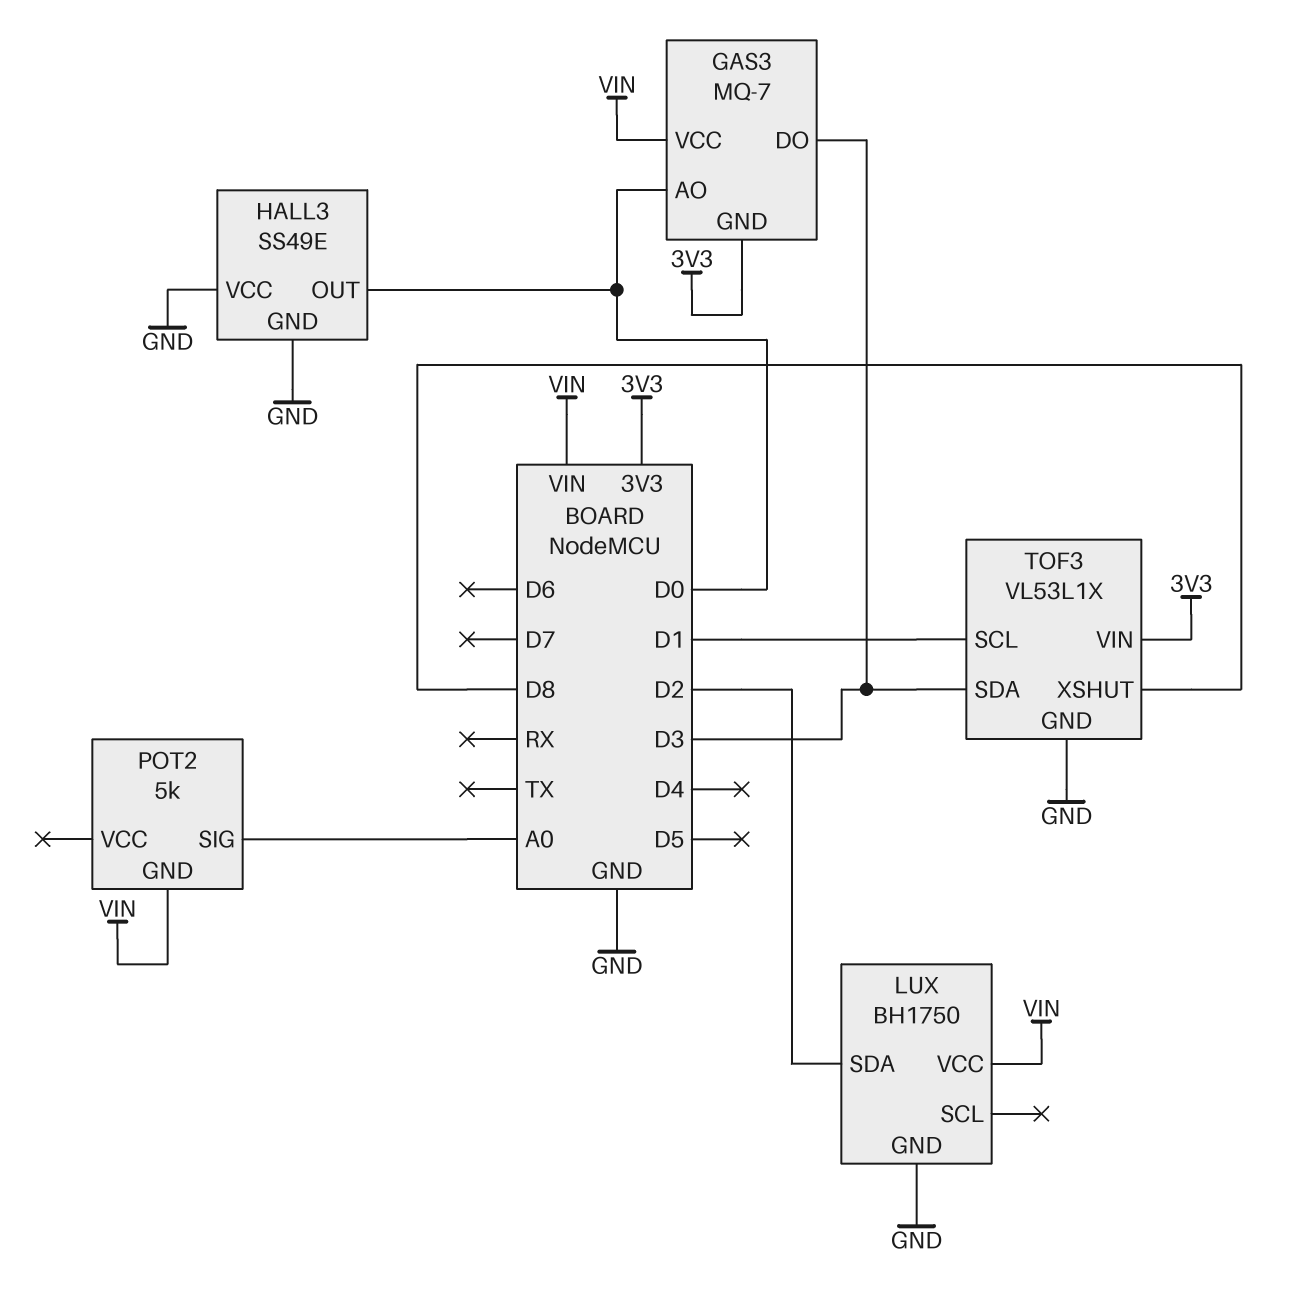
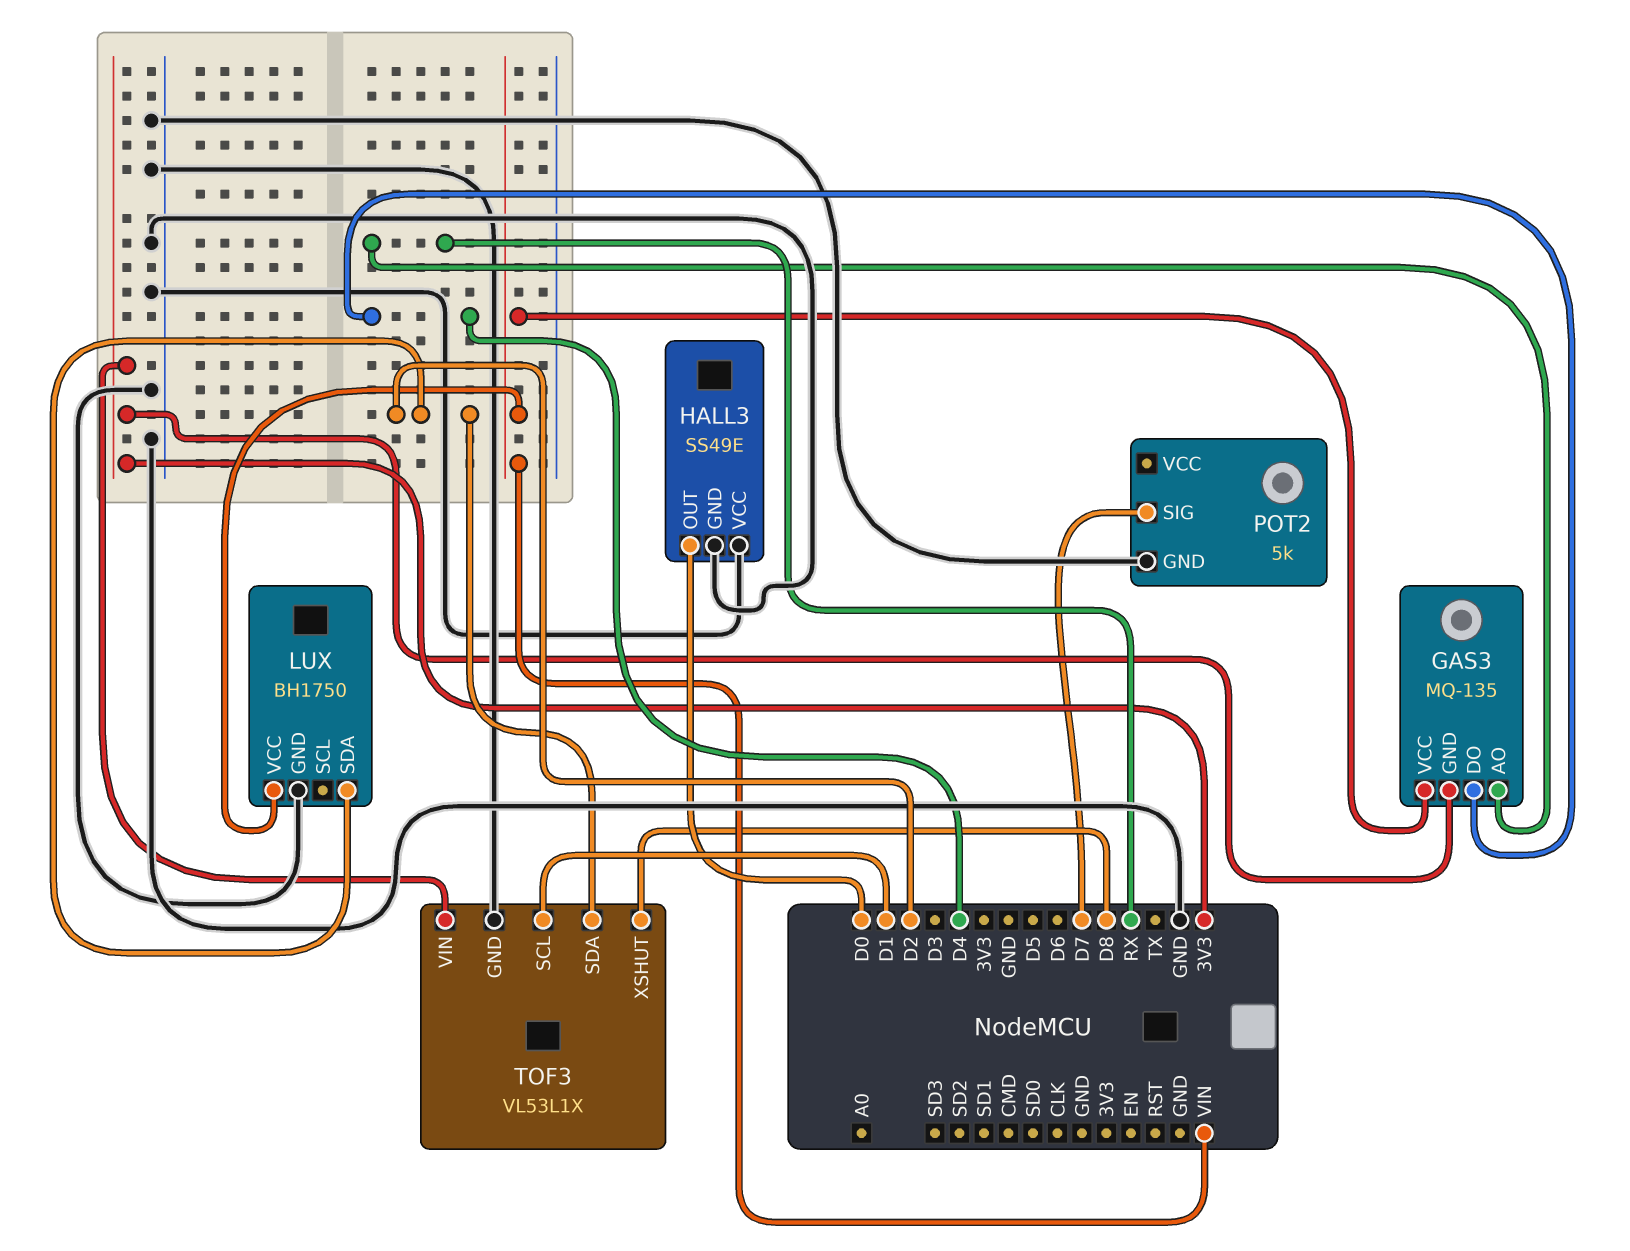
GAS3: MQ-7 -> MQ-135
GAS3 pin AO: D0 -> RX
GAS3 pin DO: D3 -> D4
POT2 pin GND: VIN -> GND
POT2 pin SIG: A0 -> D7
TOF3 pin SDA: D3 -> D2

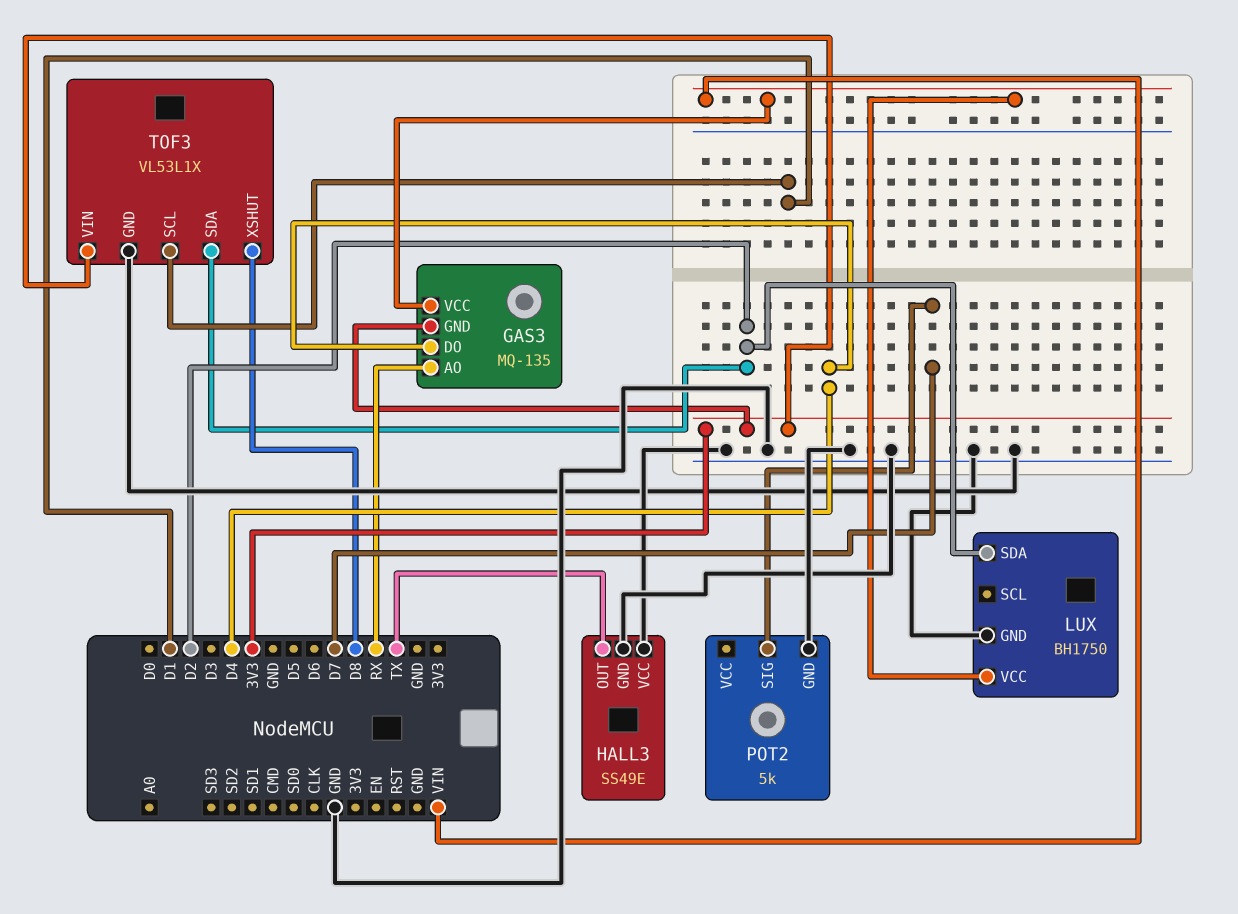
HALL3 pin OUT: D0 -> TX

